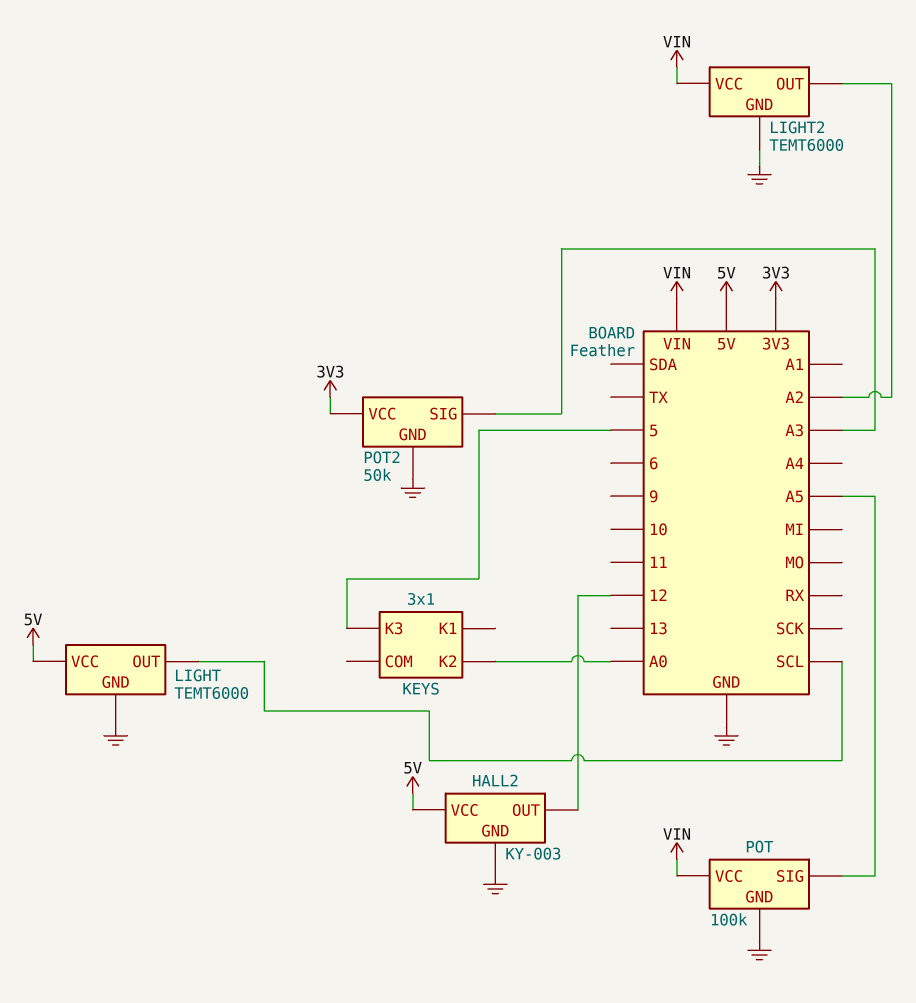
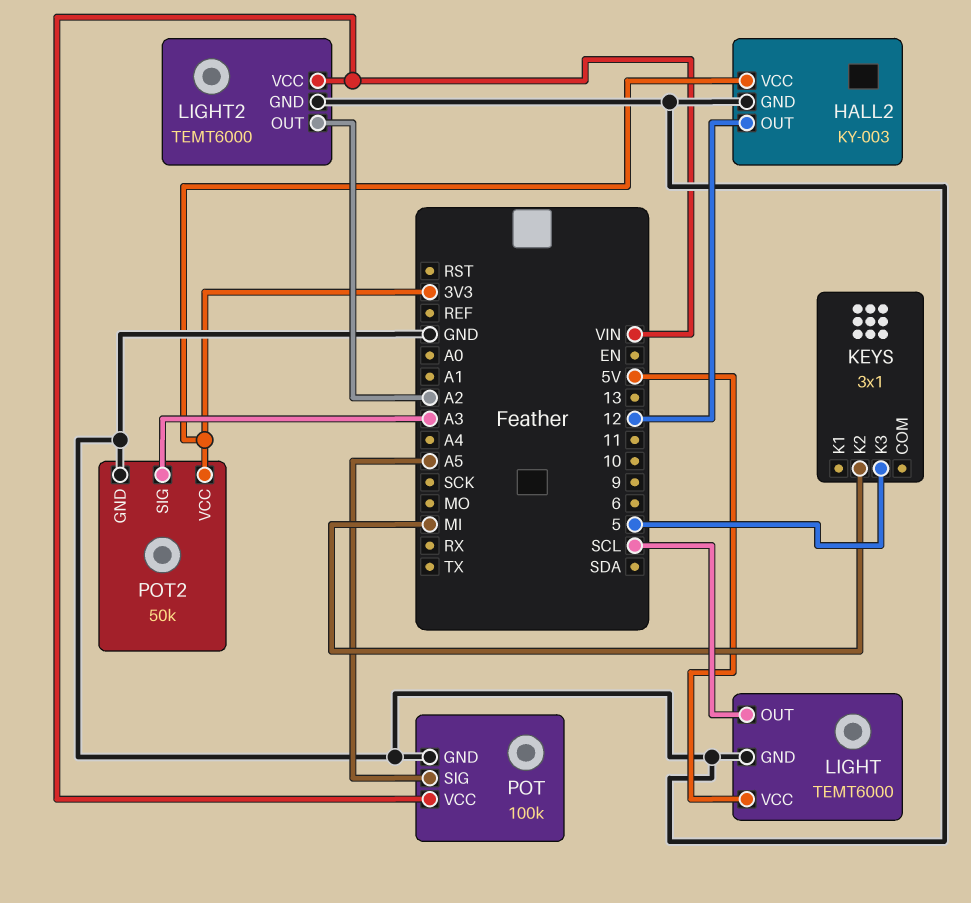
HALL2 pin VCC: 5V -> 3V3
KEYS pin K2: A0 -> MI

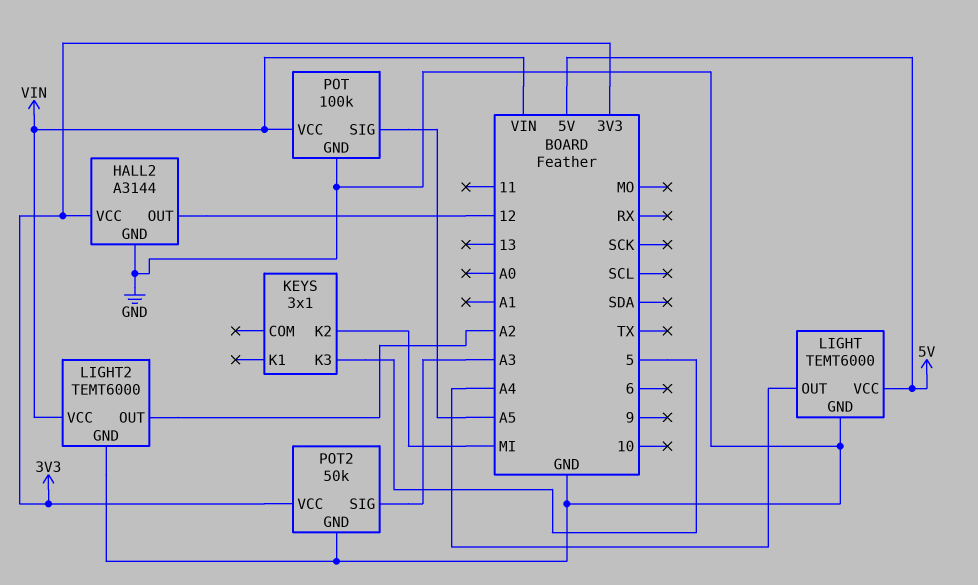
HALL2: KY-003 -> A3144
LIGHT pin OUT: SCL -> A4

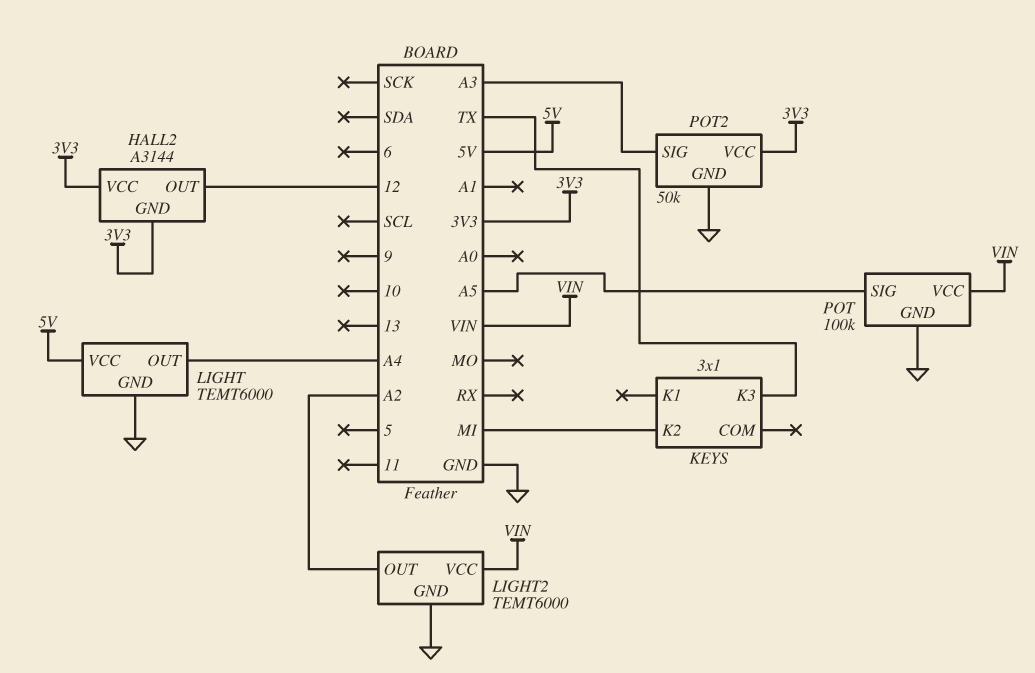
HALL2 pin GND: GND -> 3V3
KEYS pin K3: 5 -> TX

